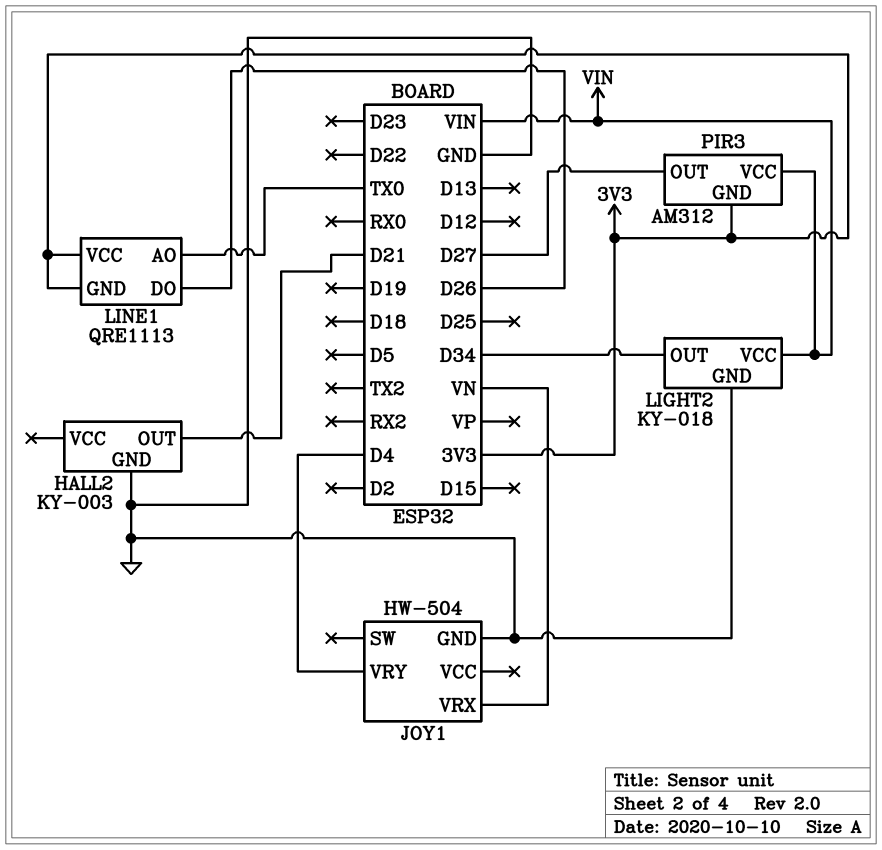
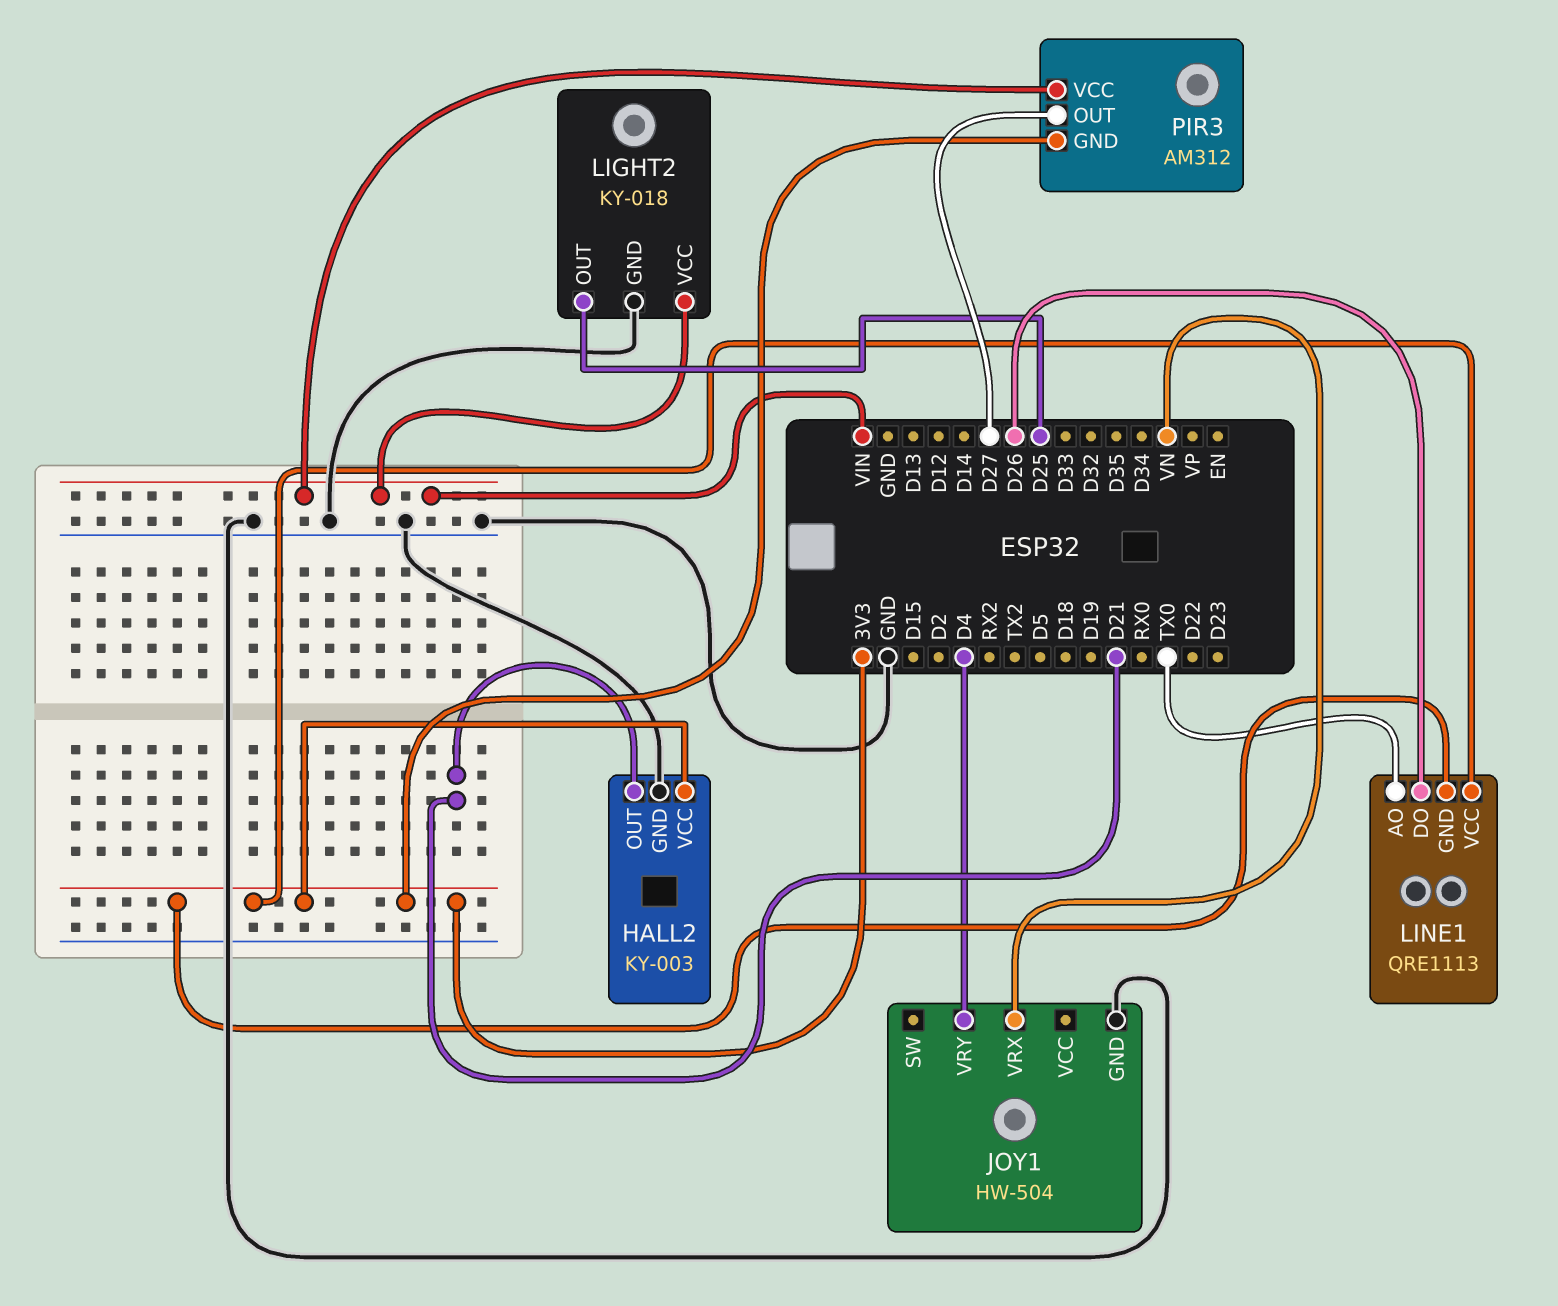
HALL2 pin VCC: none -> 3V3
LIGHT2 pin OUT: D34 -> D25

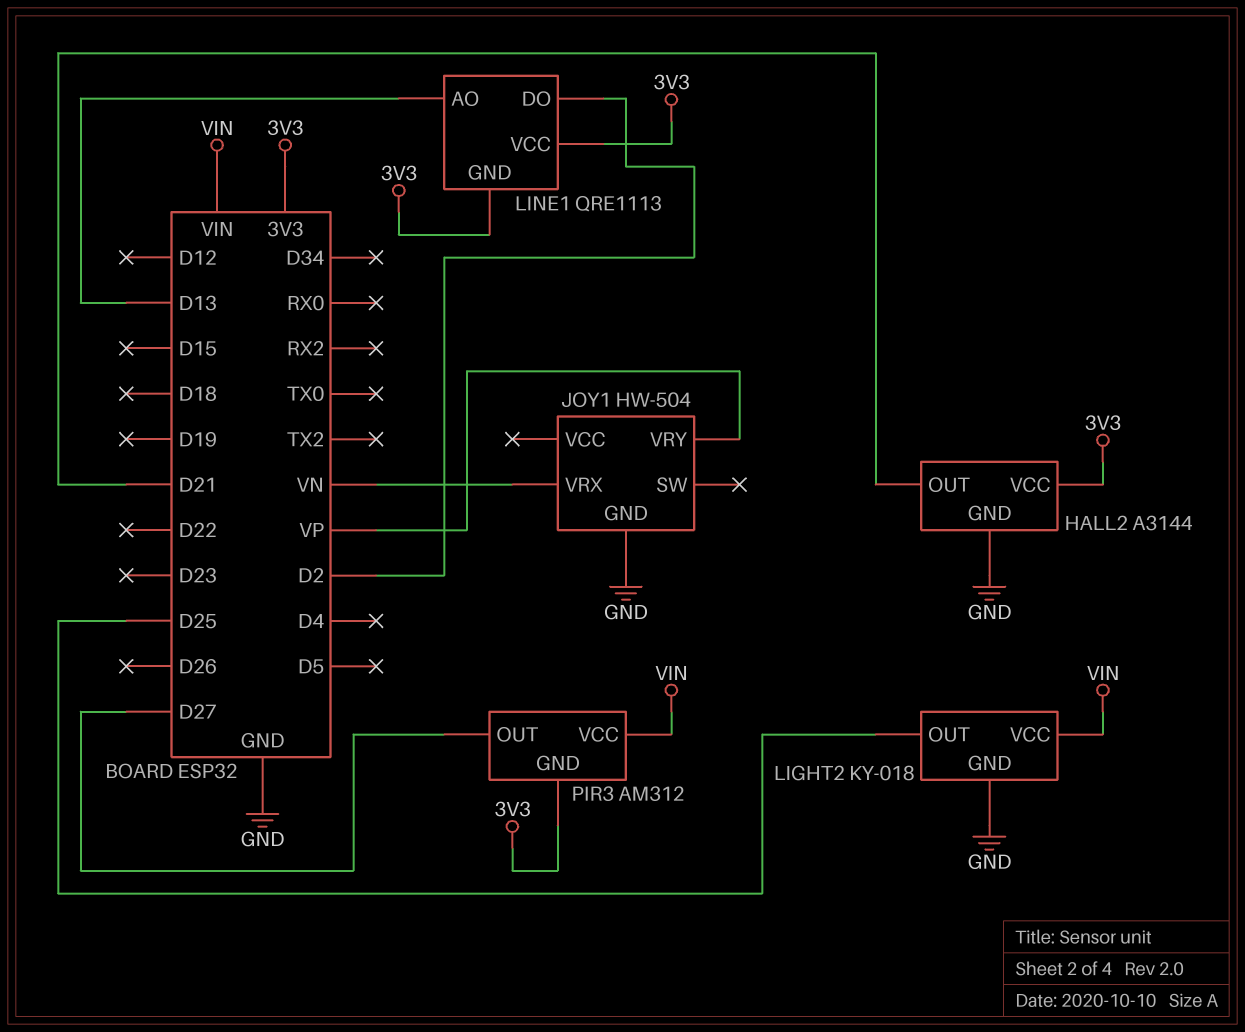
HALL2: KY-003 -> A3144
JOY1 pin VRY: D4 -> VP
LINE1 pin AO: TX0 -> D13
LINE1 pin DO: D26 -> D2

